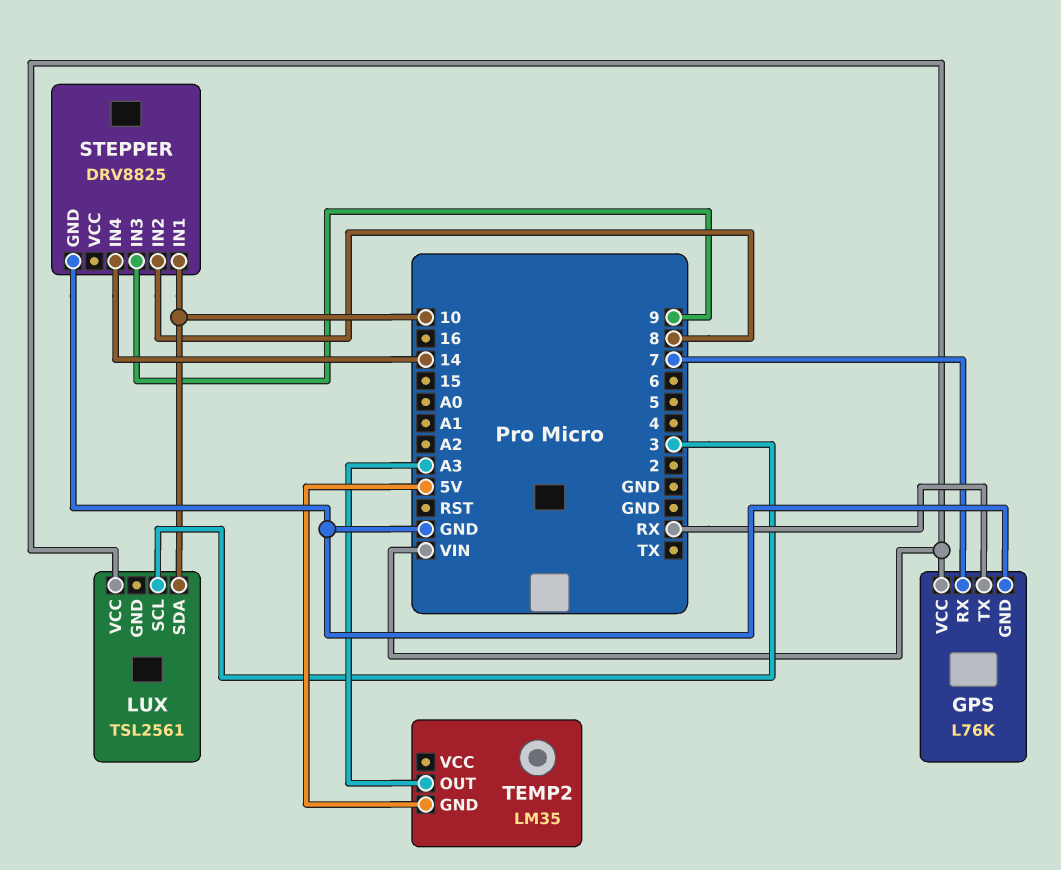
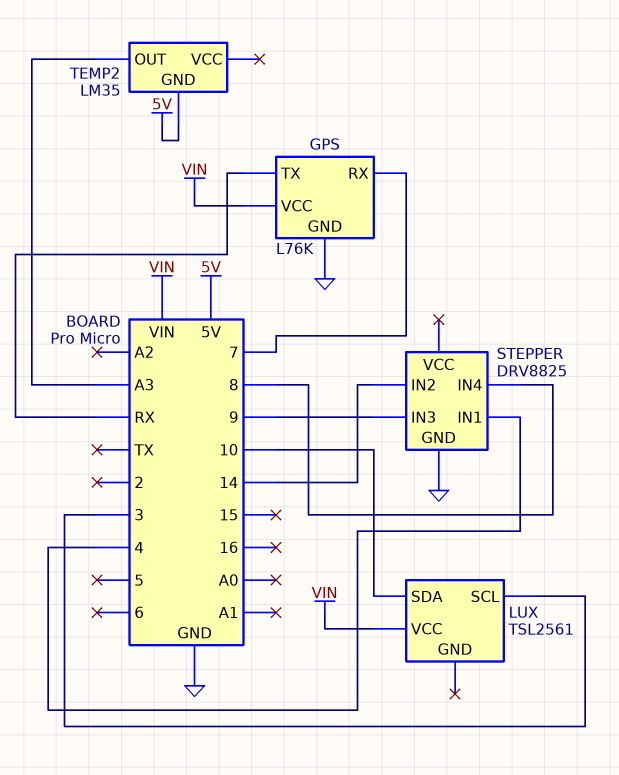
STEPPER pin IN1: 10 -> 4
STEPPER pin IN2: 8 -> 14
STEPPER pin IN4: 14 -> 8

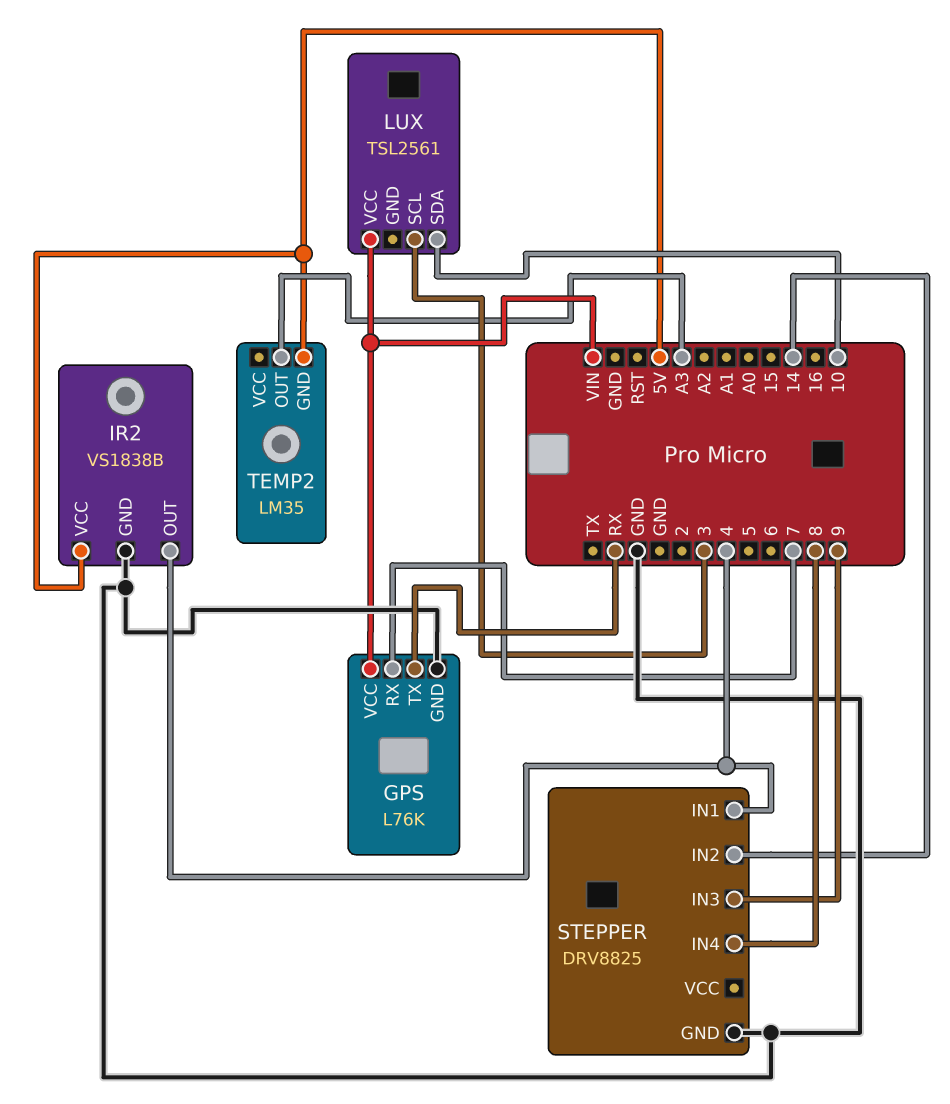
IR2: none -> VS1838B
IR2 pin GND: none -> GND
IR2 pin OUT: none -> 4
IR2 pin VCC: none -> 5V

